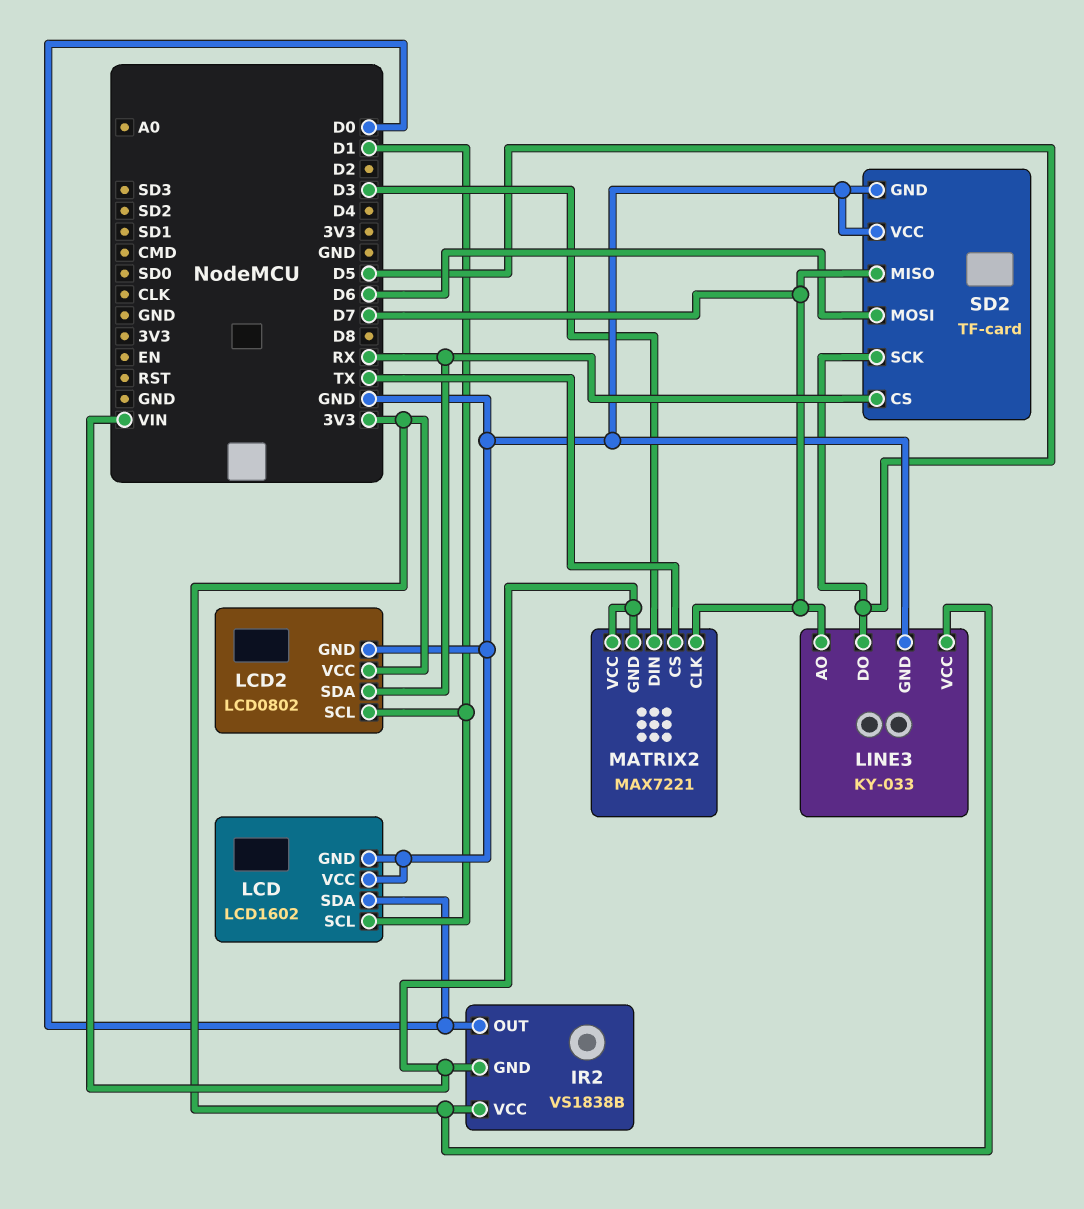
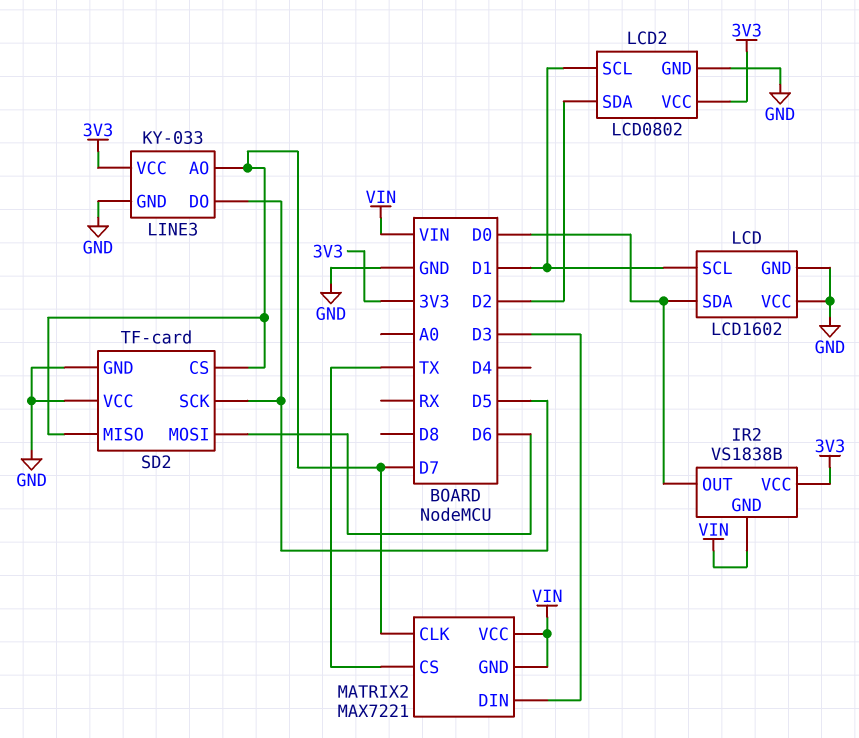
LCD2 pin SDA: RX -> D2
SD2 pin CS: RX -> D7

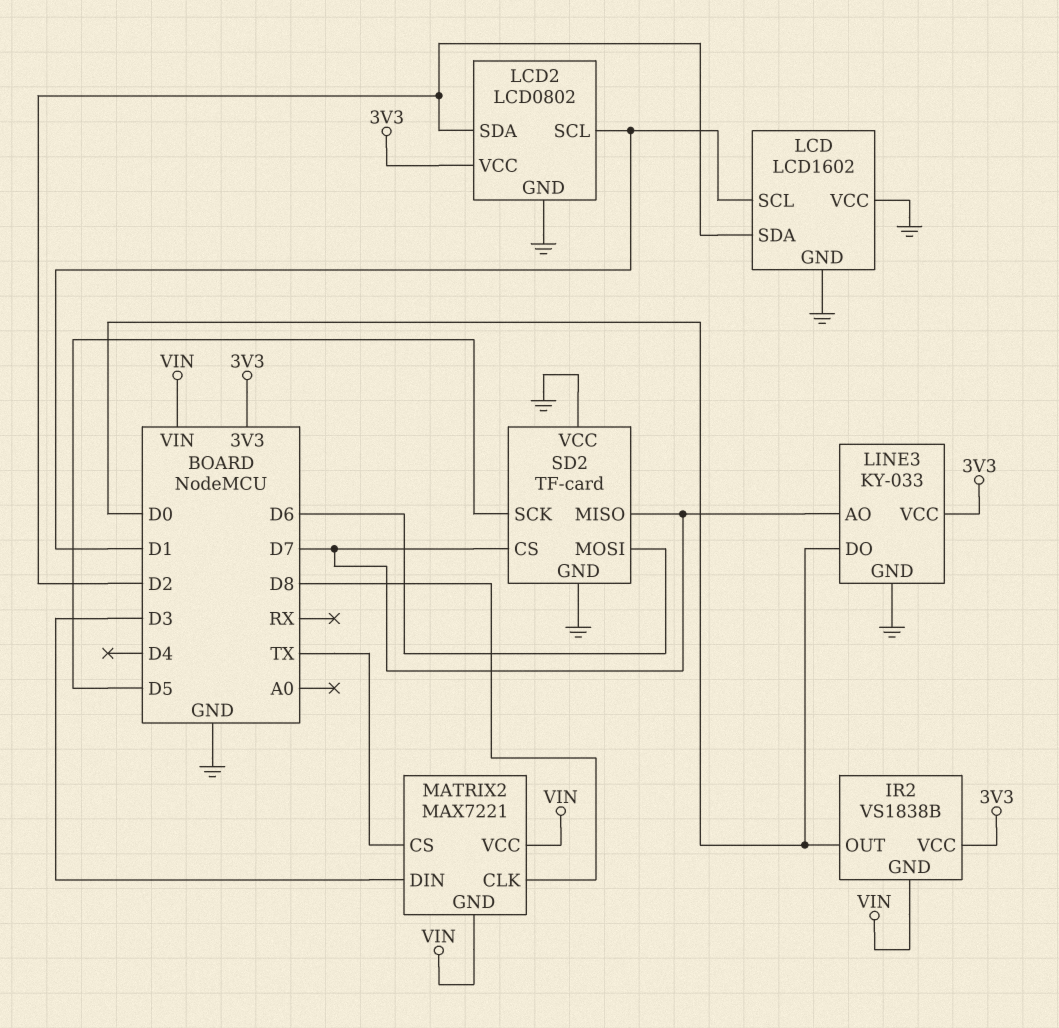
LCD pin SDA: D0 -> D2
LINE3 pin DO: D5 -> D0
MATRIX2 pin CLK: D7 -> D8

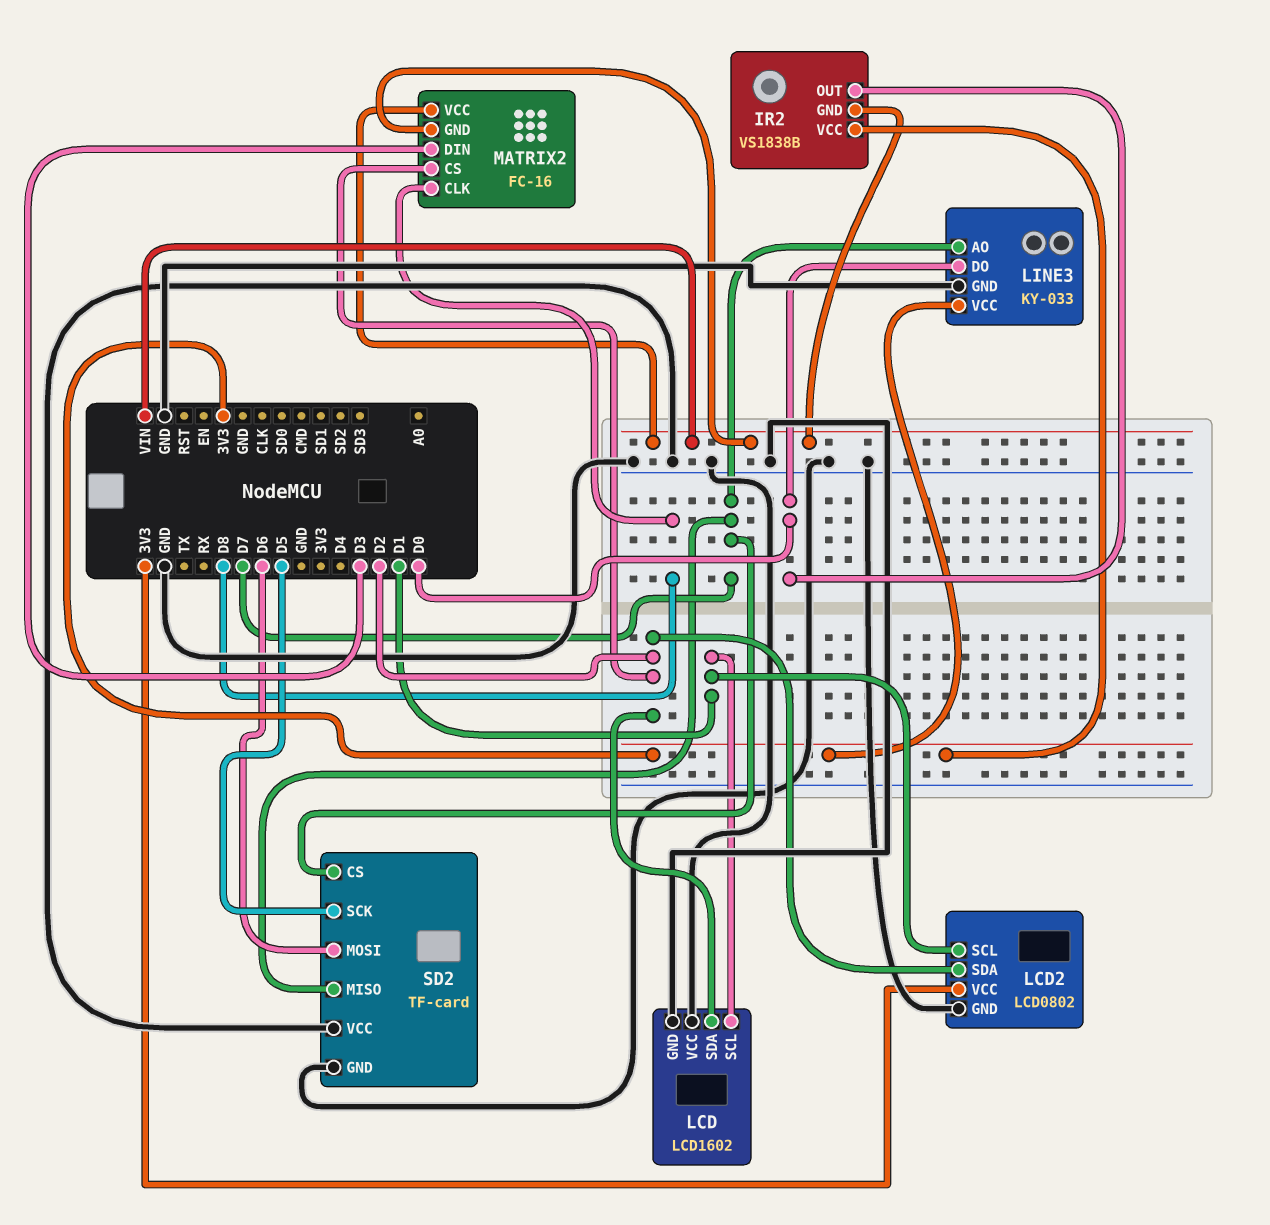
MATRIX2: MAX7221 -> FC-16
MATRIX2 pin CS: TX -> D2

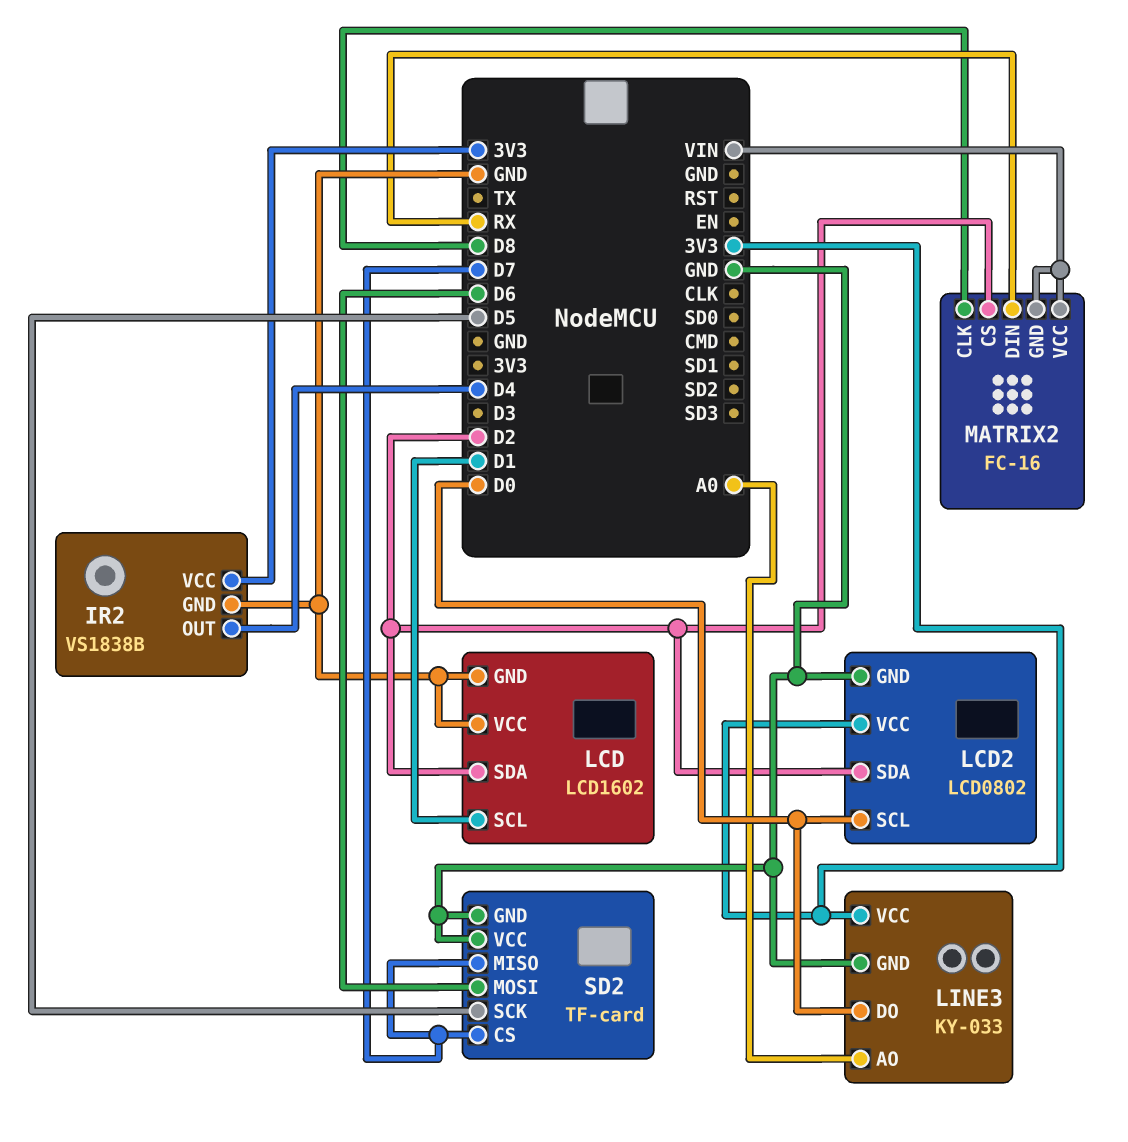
IR2 pin GND: VIN -> GND
IR2 pin OUT: D0 -> D4
LCD2 pin SCL: D1 -> D0
LINE3 pin AO: D7 -> A0
MATRIX2 pin DIN: D3 -> RX

